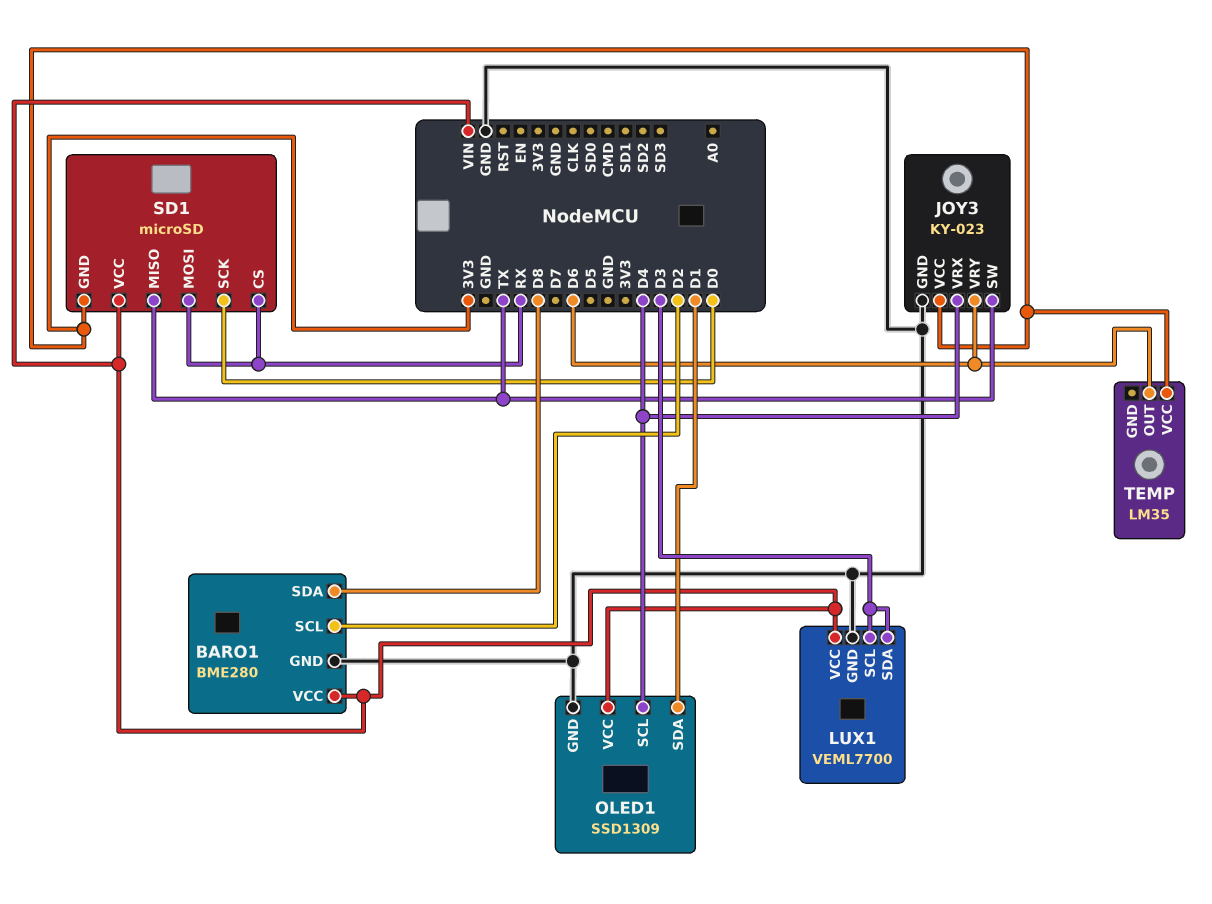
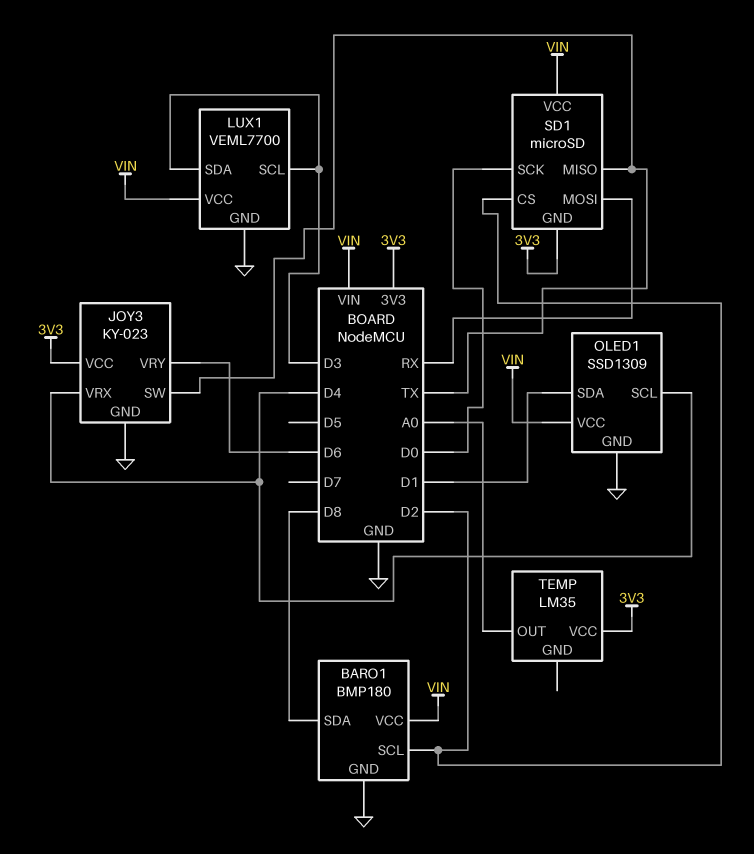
BARO1: BME280 -> BMP180
SD1 pin CS: RX -> D2
TEMP pin OUT: D6 -> A0

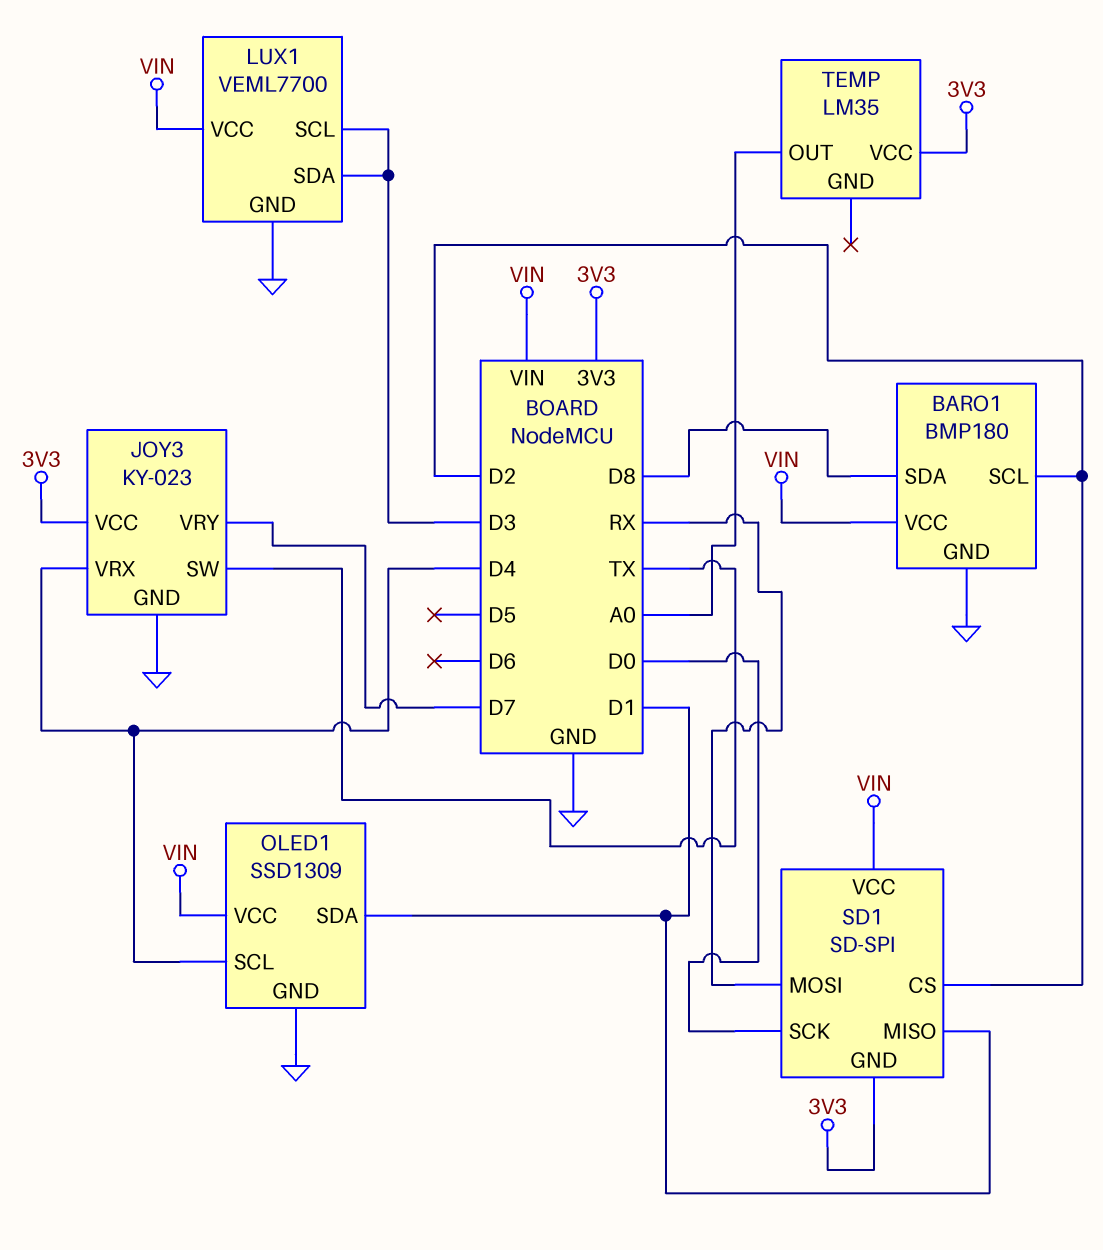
JOY3 pin VRY: D6 -> D7
SD1: microSD -> SD-SPI
SD1 pin MISO: TX -> D1

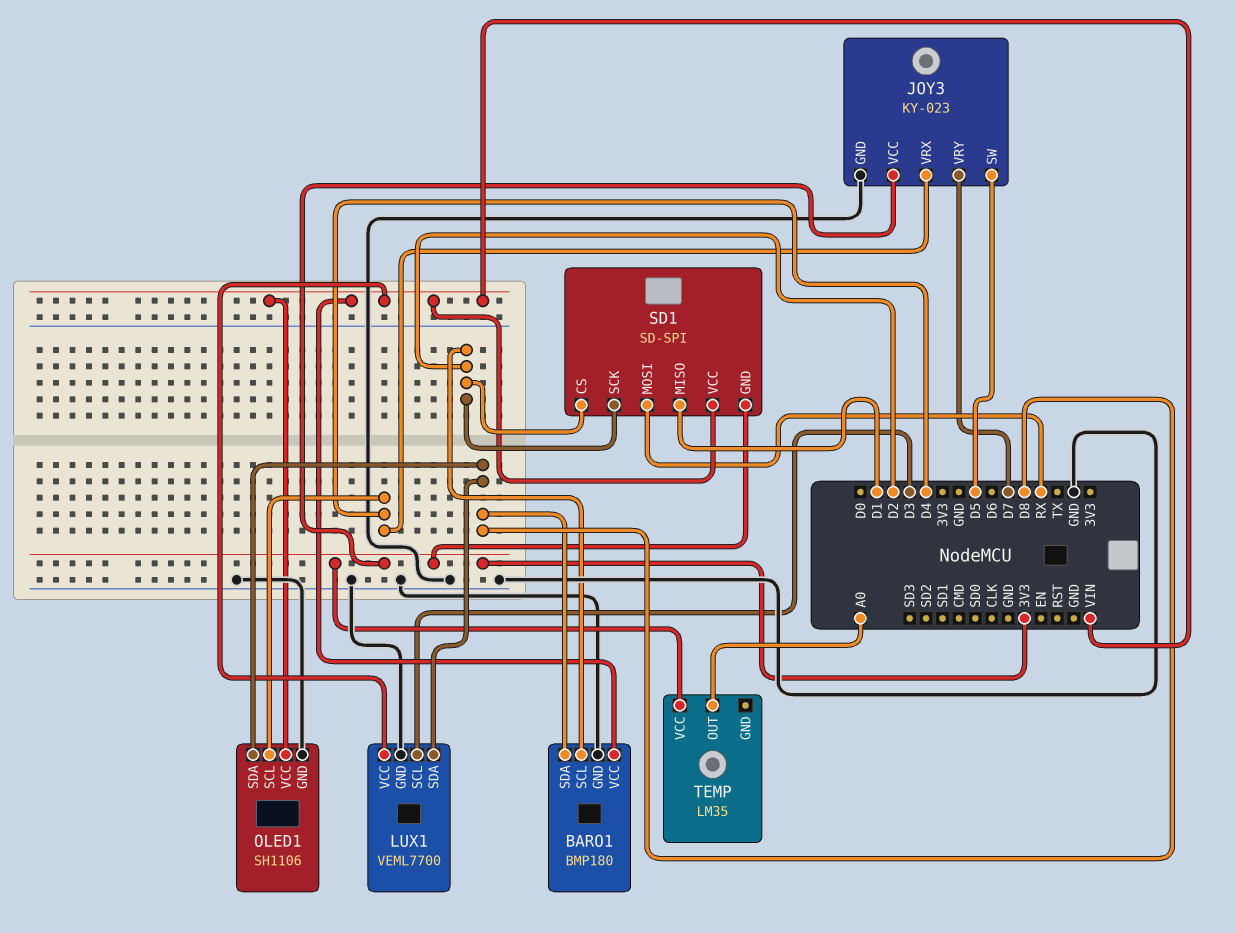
JOY3 pin SW: TX -> D5
LUX1 pin SDA: D3 -> D8
OLED1: SSD1309 -> SH1106
OLED1 pin SDA: D1 -> D8
SD1 pin SCK: D0 -> D2

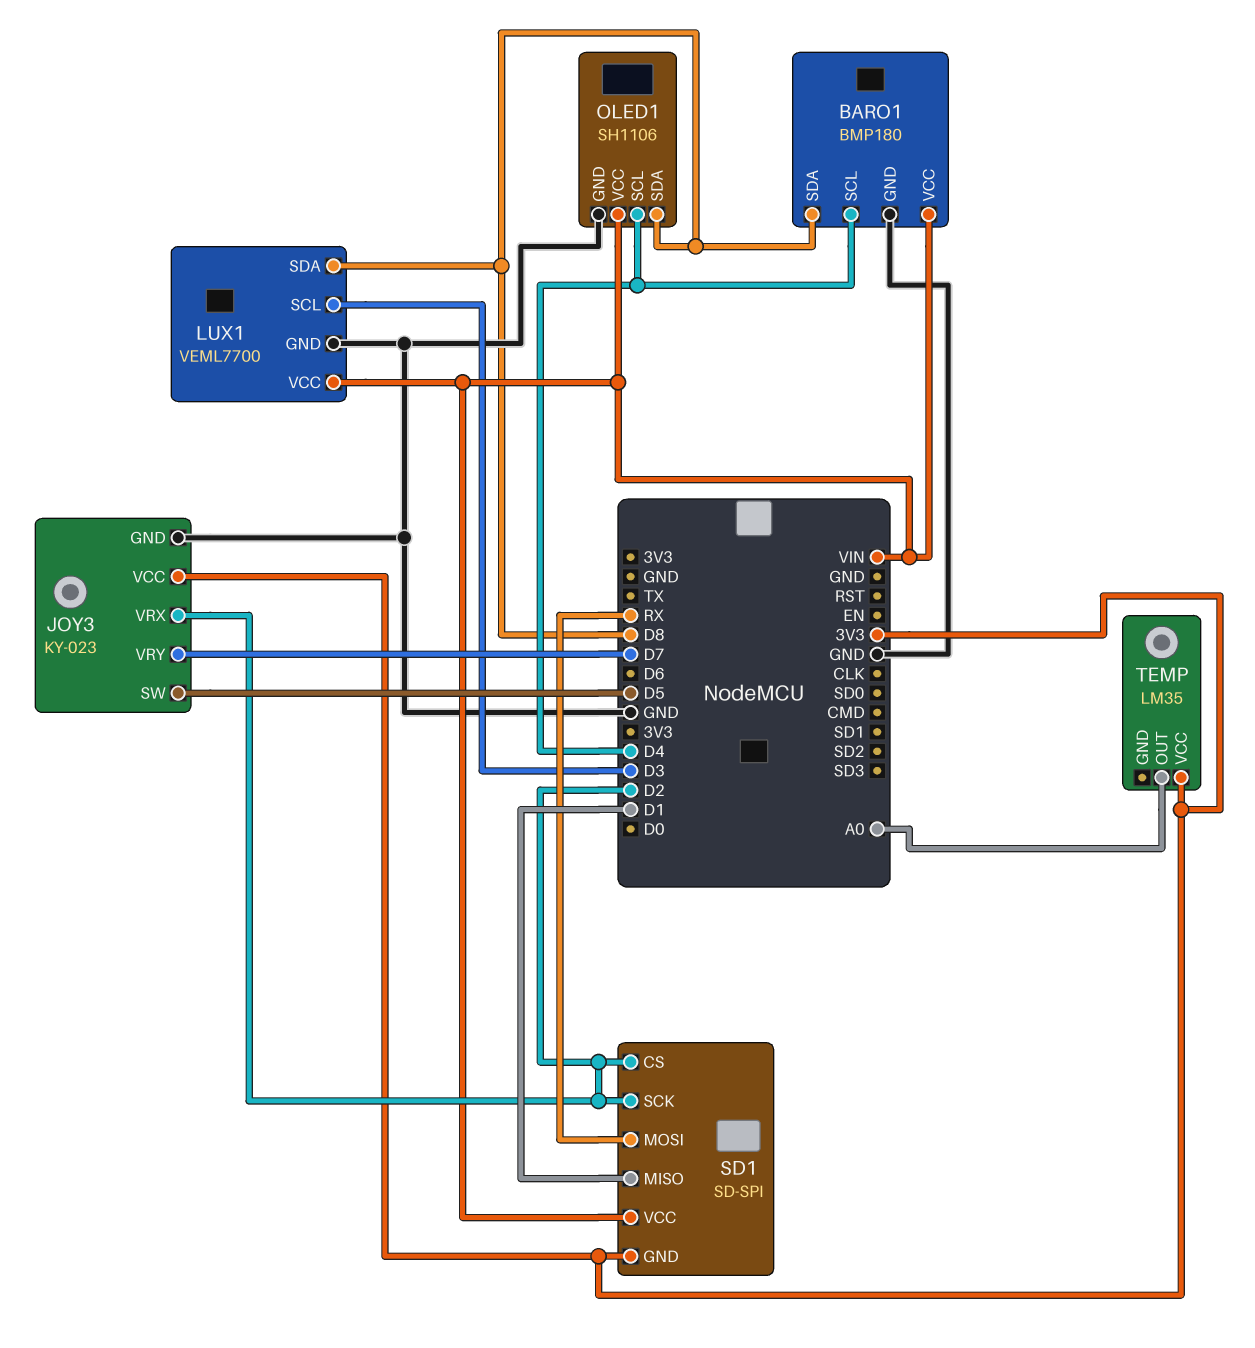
BARO1 pin SCL: D2 -> D4
JOY3 pin VRX: D4 -> D2

